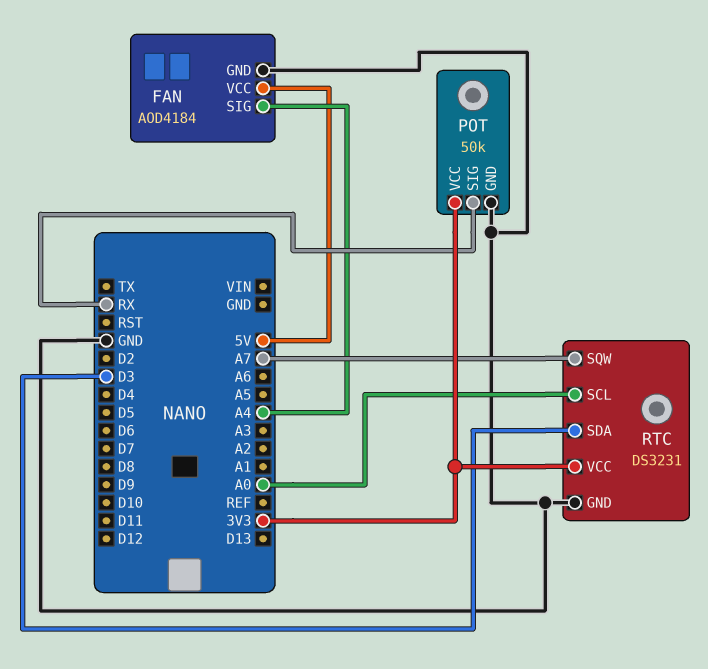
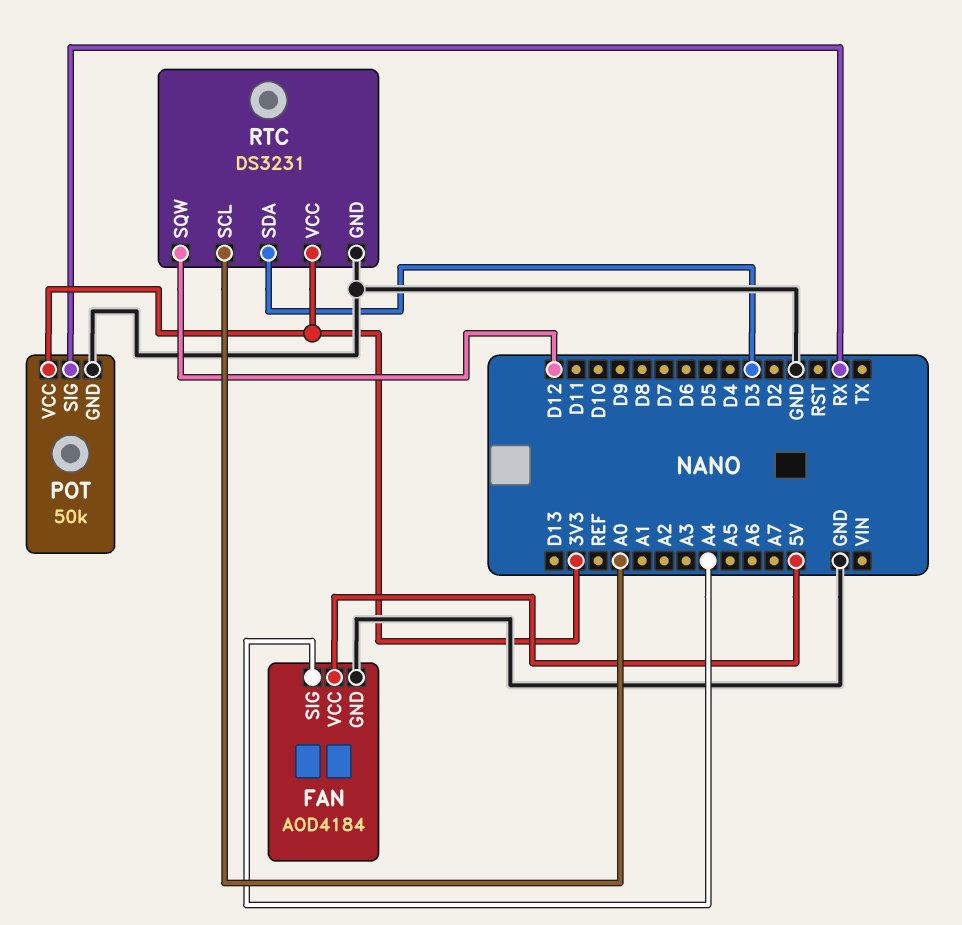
RTC pin SQW: A7 -> D12

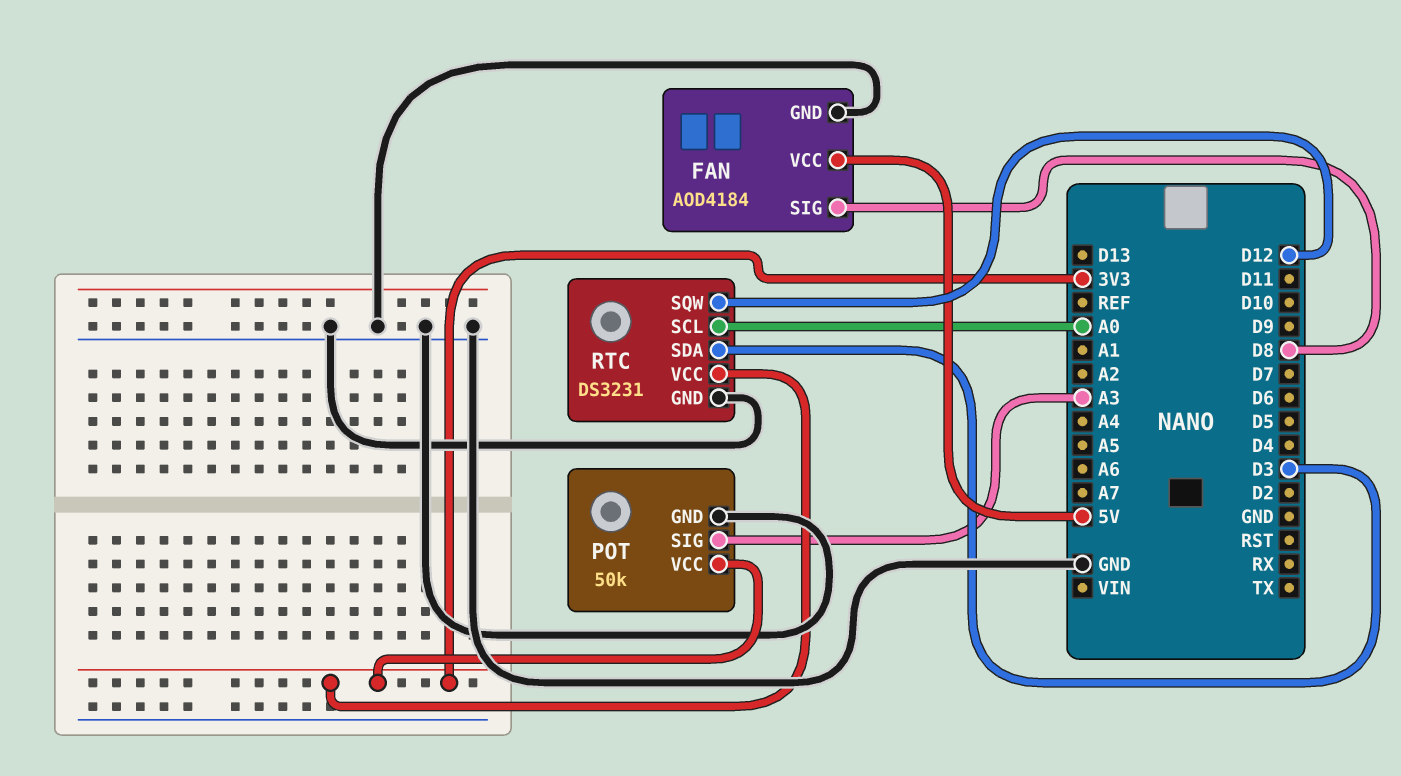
FAN pin SIG: A4 -> D8
POT pin SIG: RX -> A3

